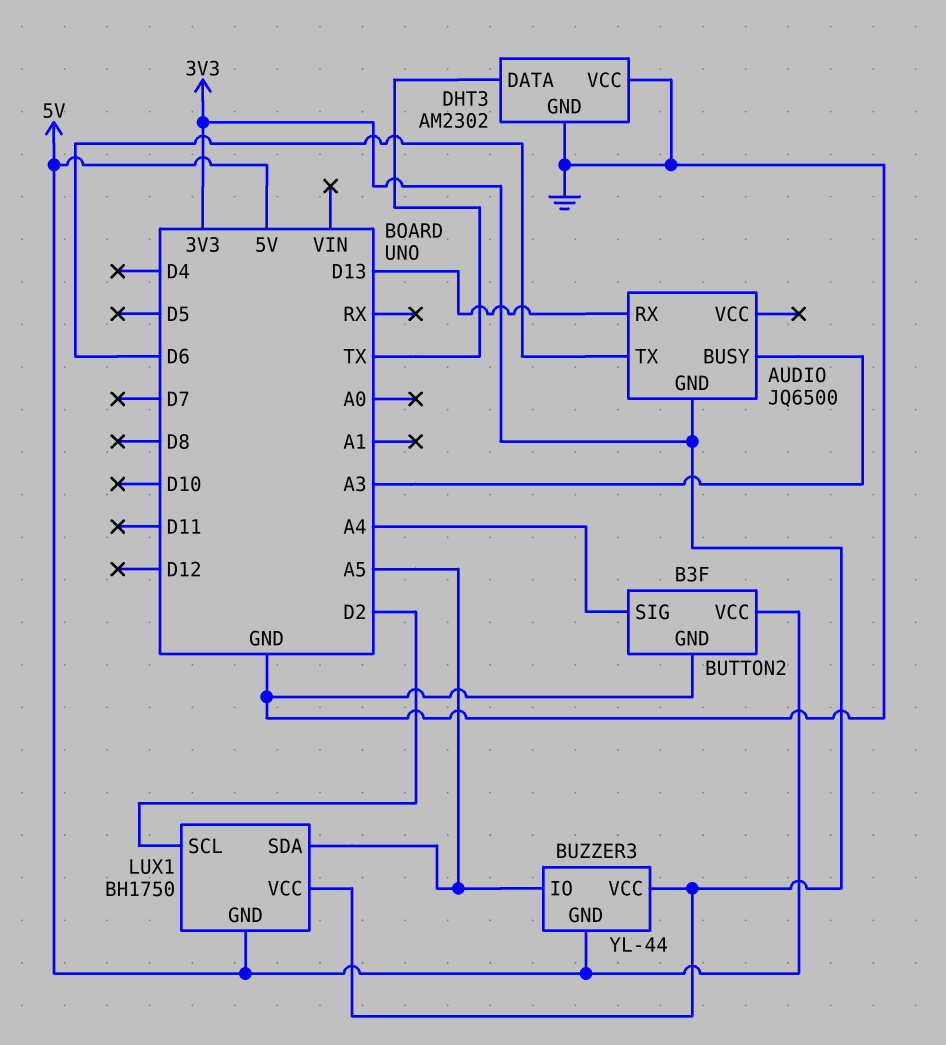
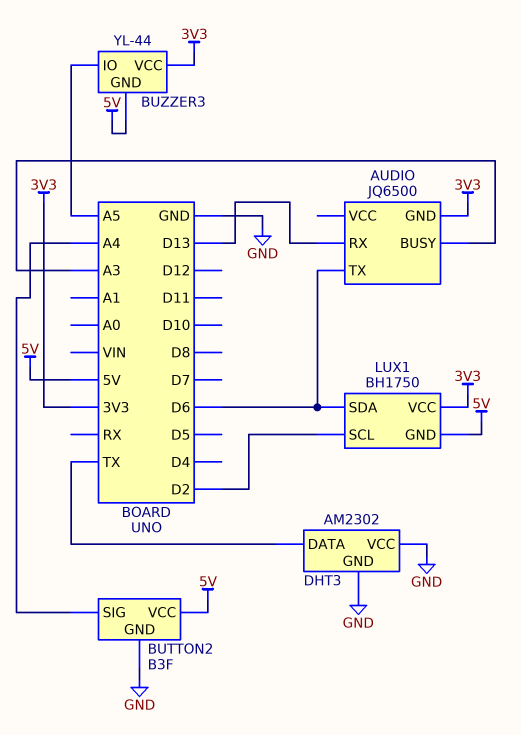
LUX1 pin SDA: A5 -> D6

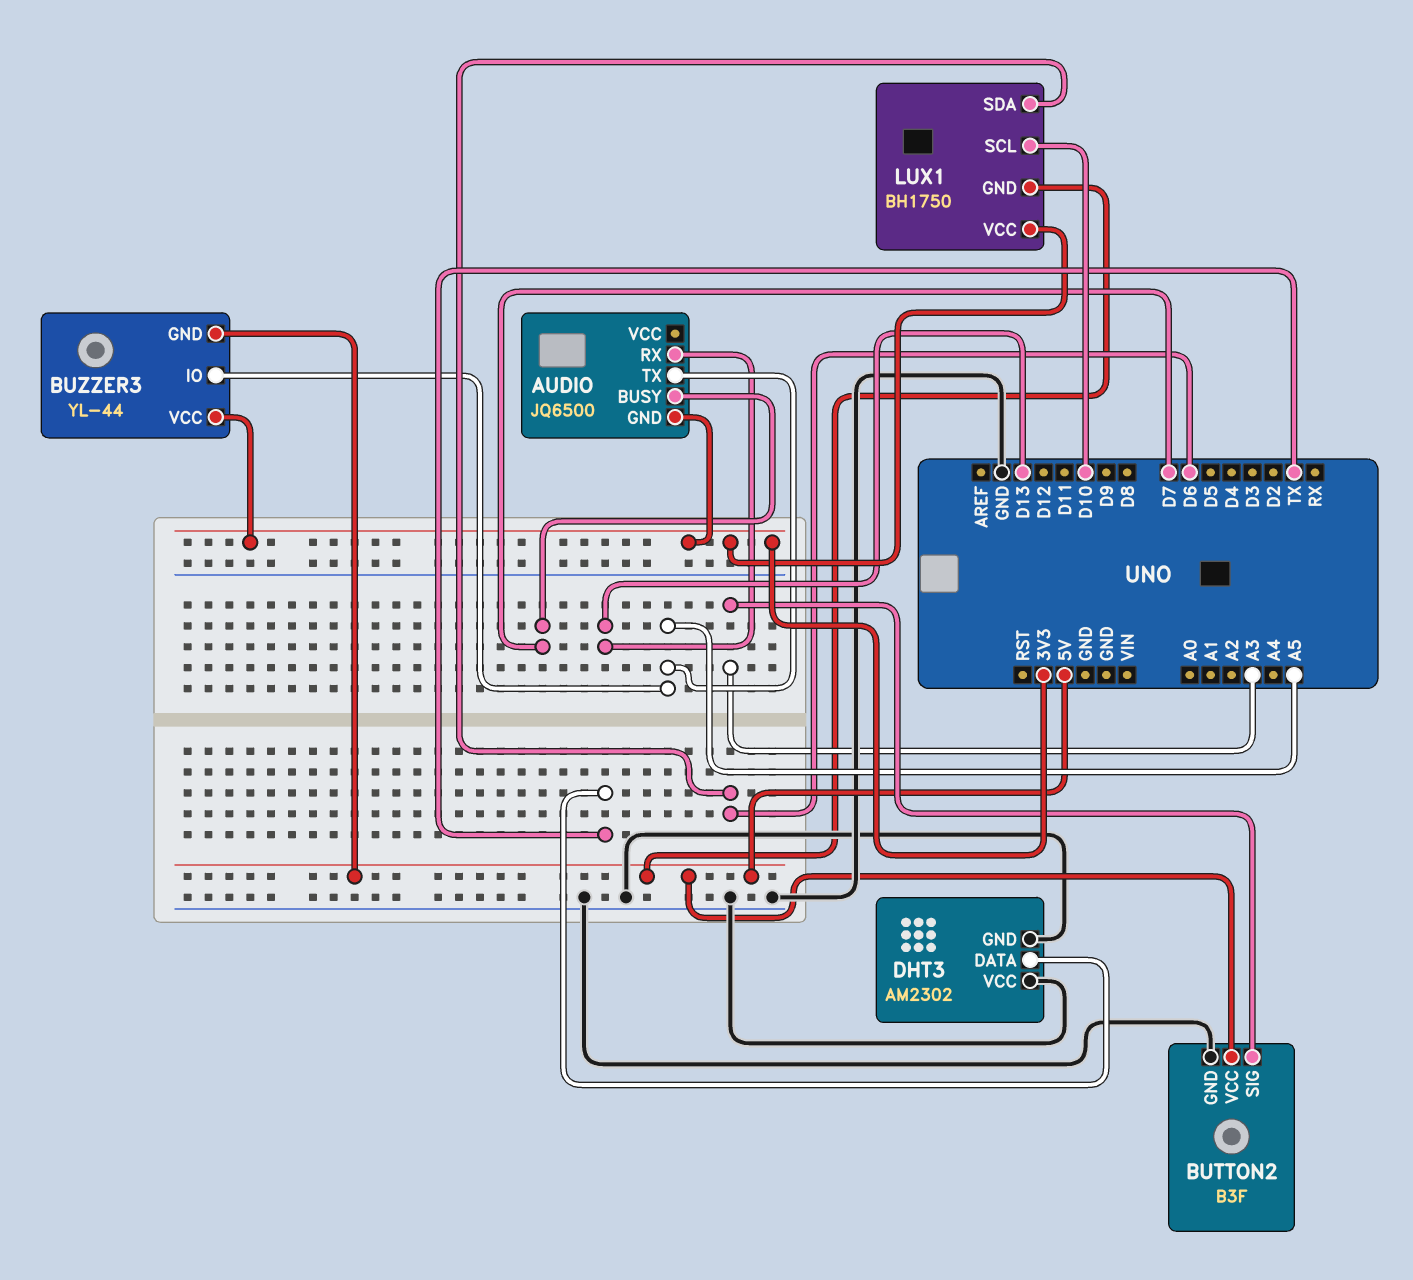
AUDIO pin BUSY: A3 -> D7
AUDIO pin TX: D6 -> A5
BUTTON2 pin SIG: A4 -> A3
LUX1 pin SCL: D2 -> D10

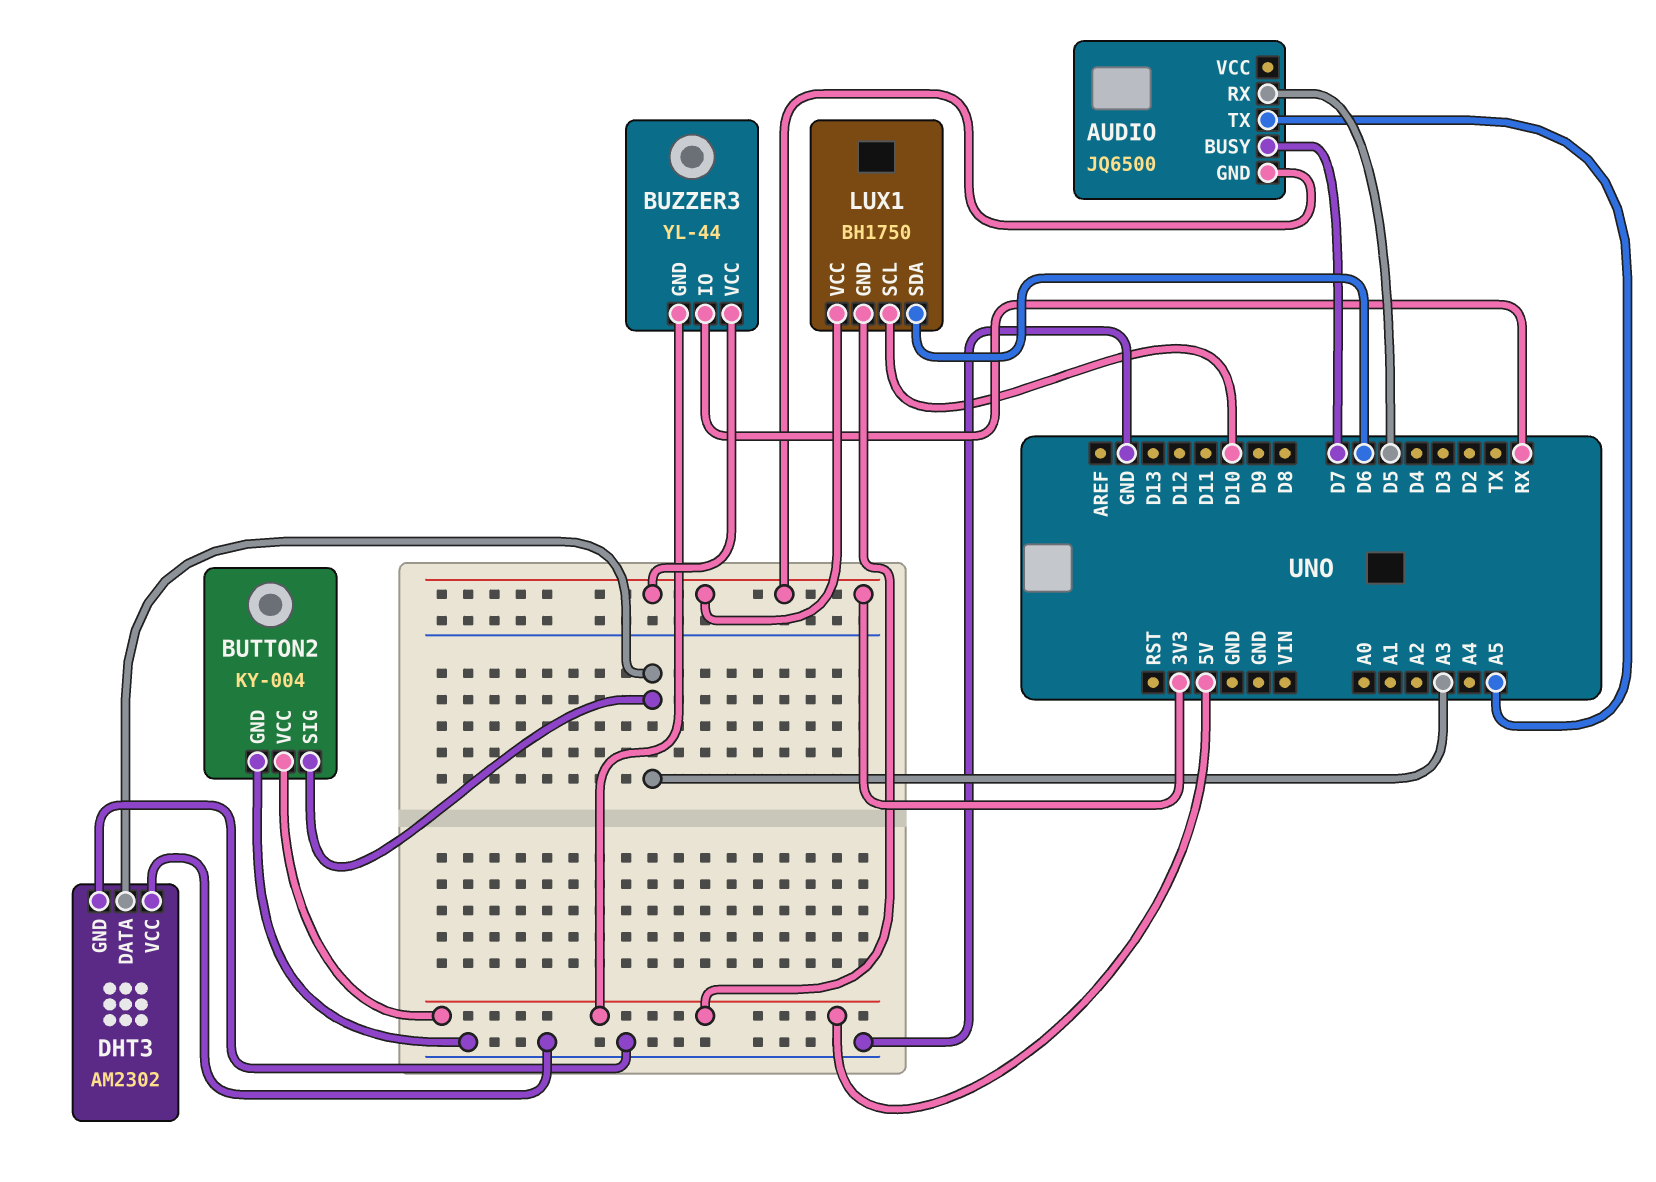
AUDIO pin RX: D13 -> D5
BUTTON2: B3F -> KY-004
BUZZER3 pin IO: A5 -> RX
DHT3 pin DATA: TX -> A3

